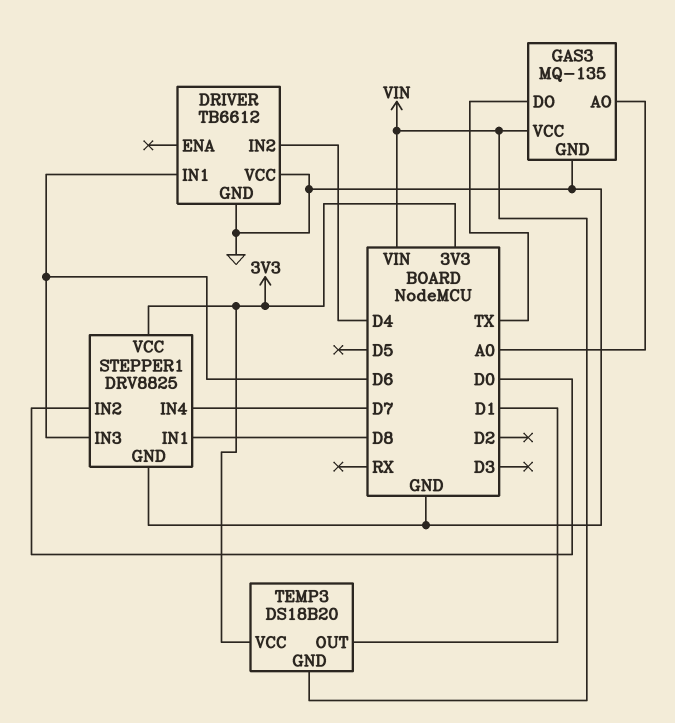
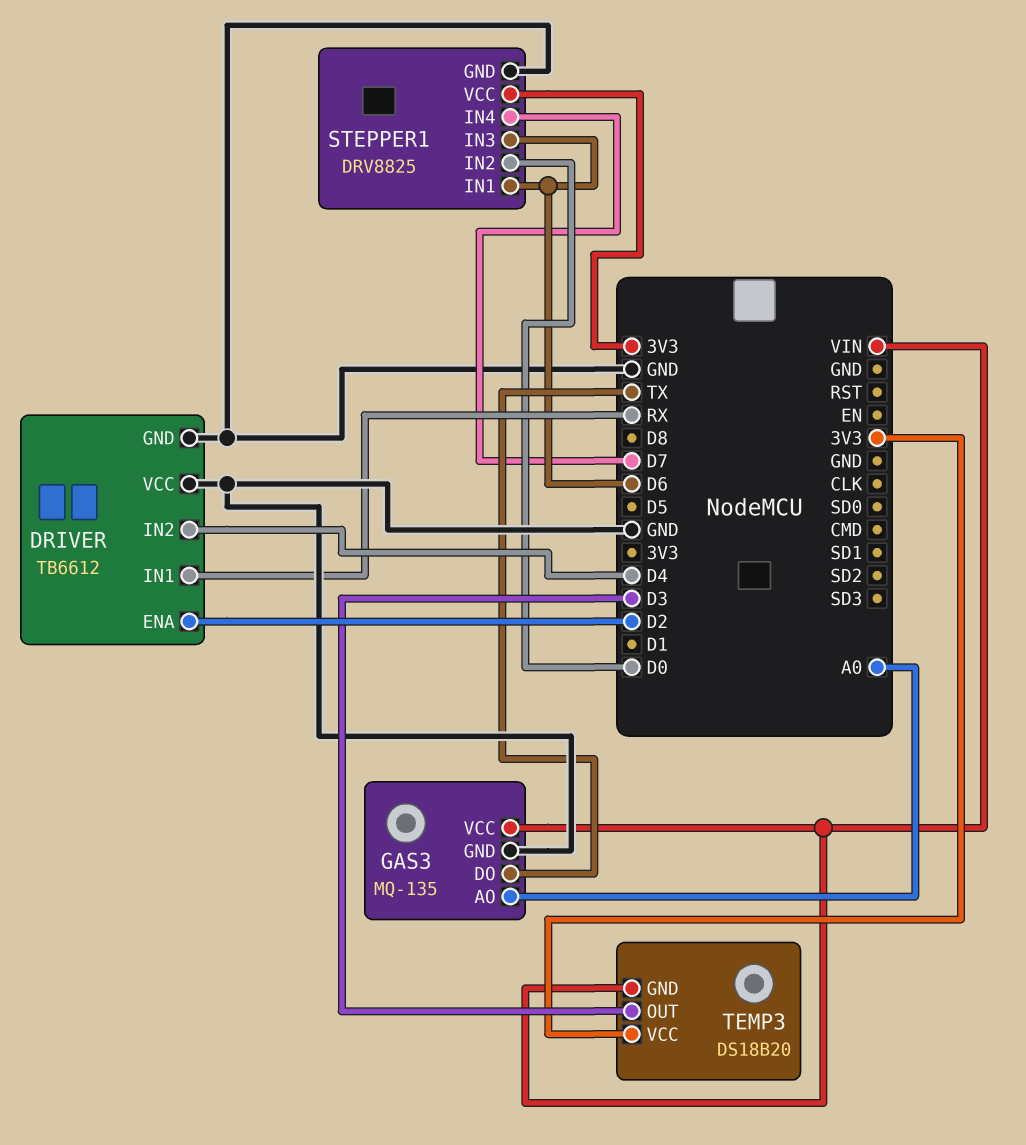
DRIVER pin ENA: none -> D2
DRIVER pin IN1: D6 -> RX
STEPPER1 pin IN1: D8 -> D6
TEMP3 pin OUT: D1 -> D3

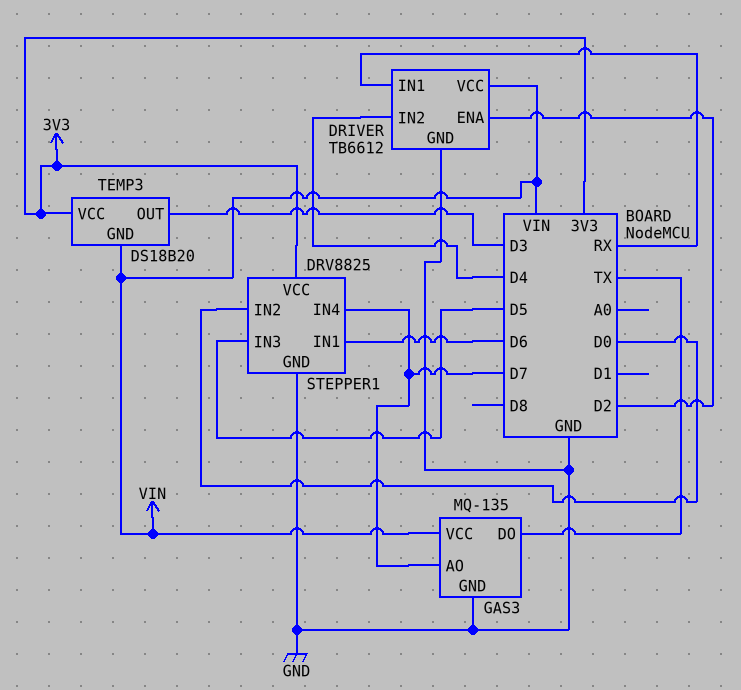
DRIVER pin VCC: GND -> VIN
GAS3 pin AO: A0 -> D7
STEPPER1 pin IN3: D6 -> D5

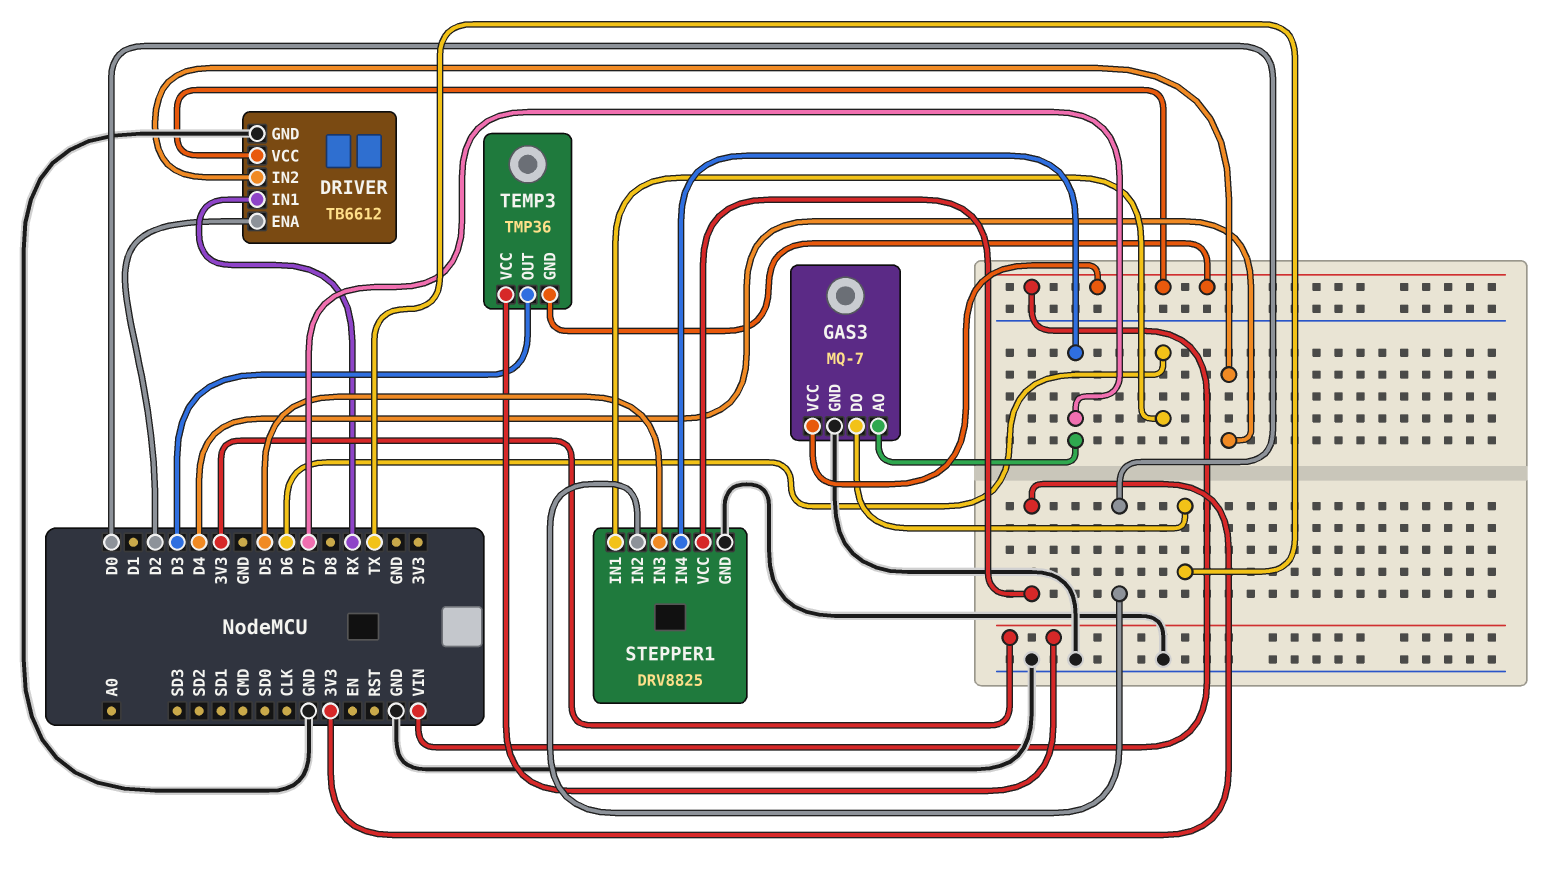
GAS3: MQ-135 -> MQ-7
TEMP3: DS18B20 -> TMP36

